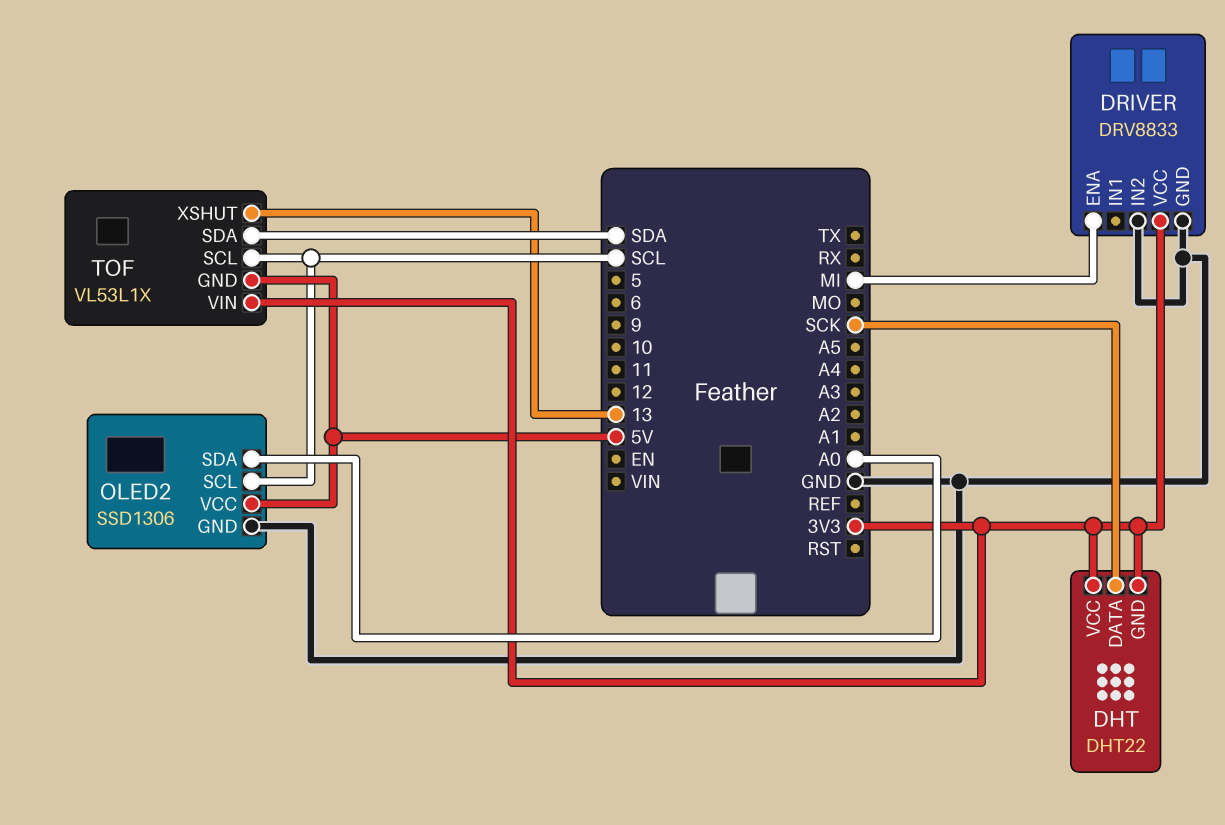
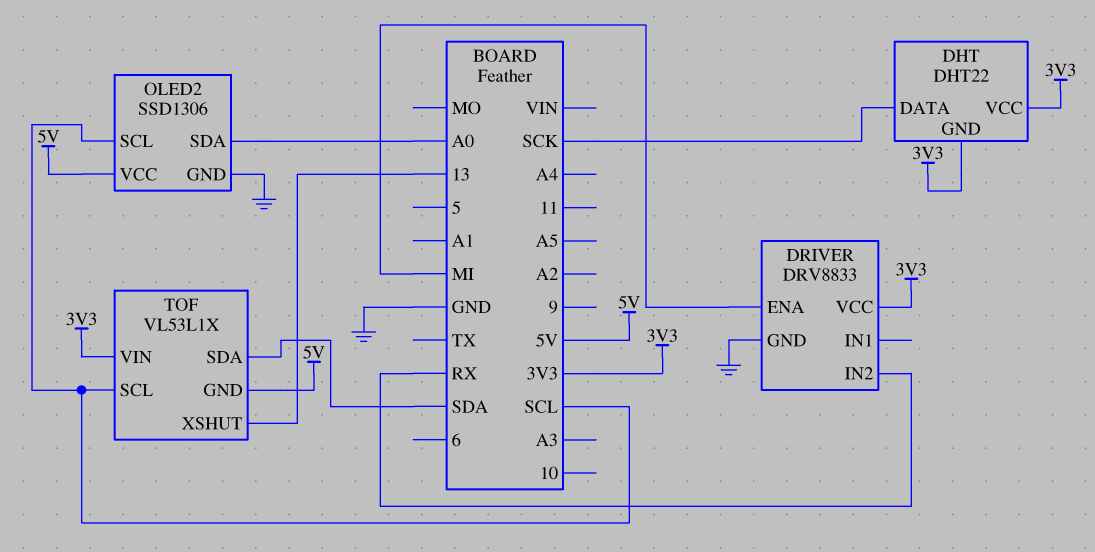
DRIVER pin IN2: GND -> RX

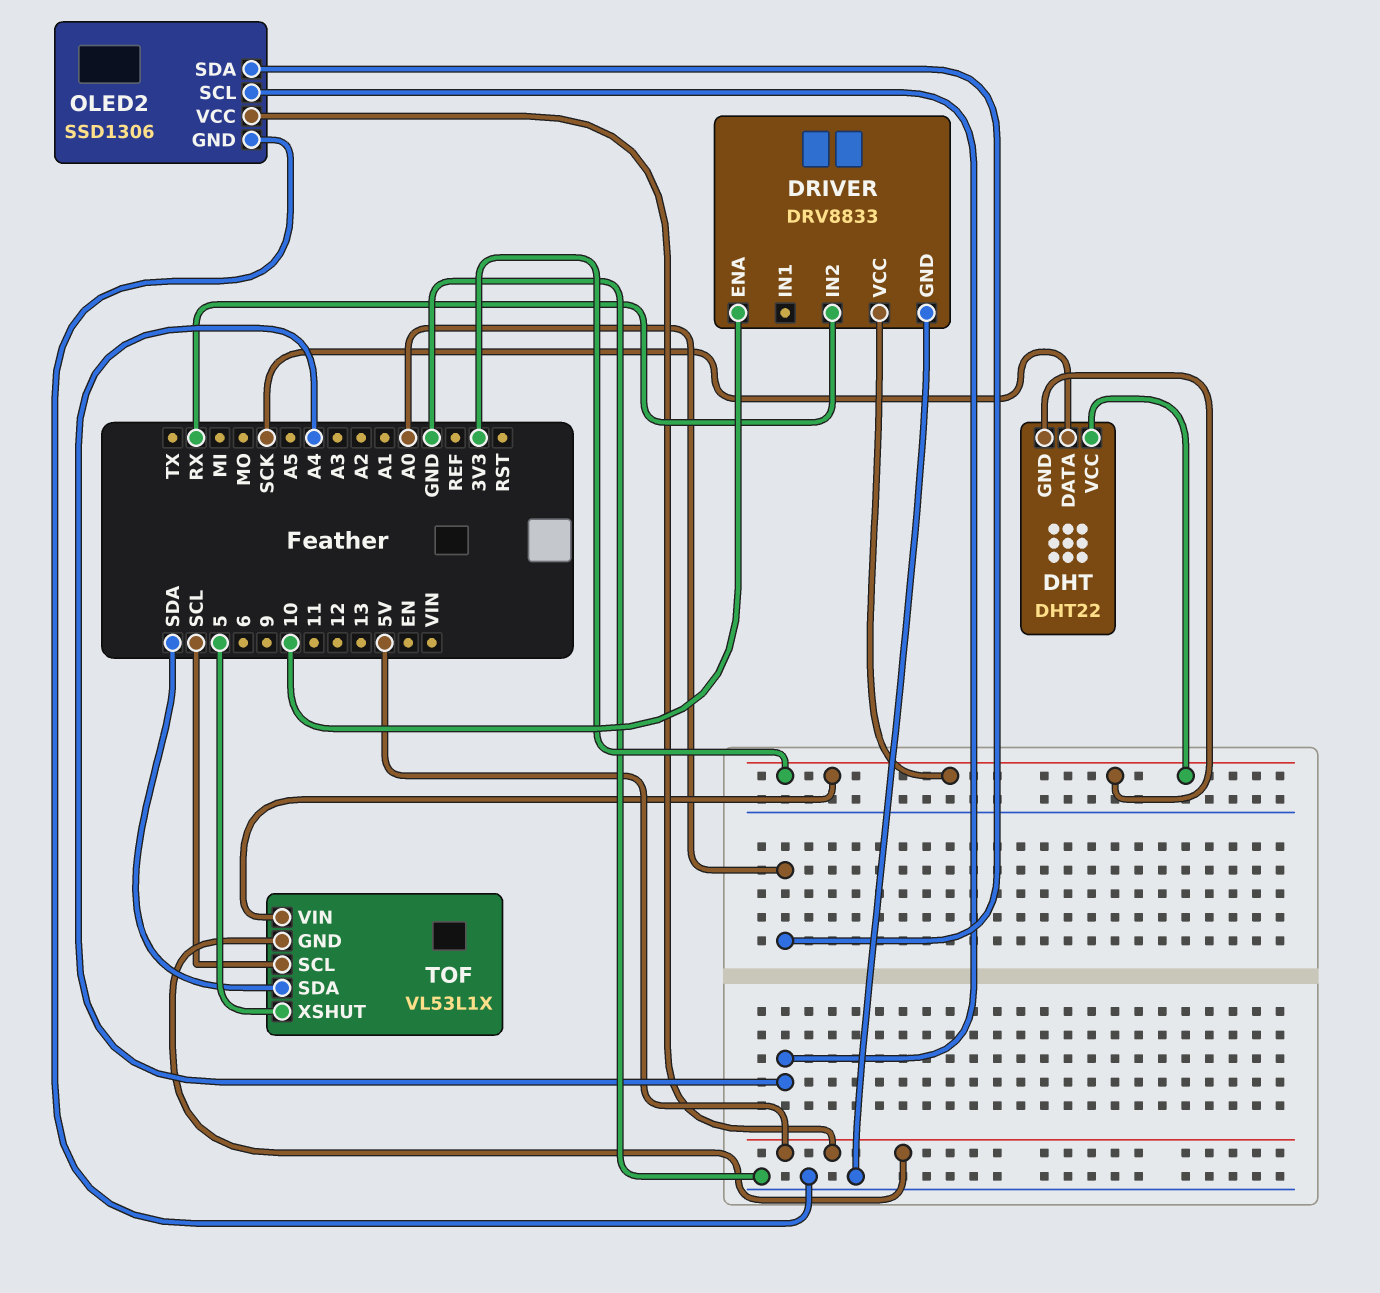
DRIVER pin ENA: MI -> 10
OLED2 pin SCL: SCL -> A4
TOF pin XSHUT: 13 -> 5

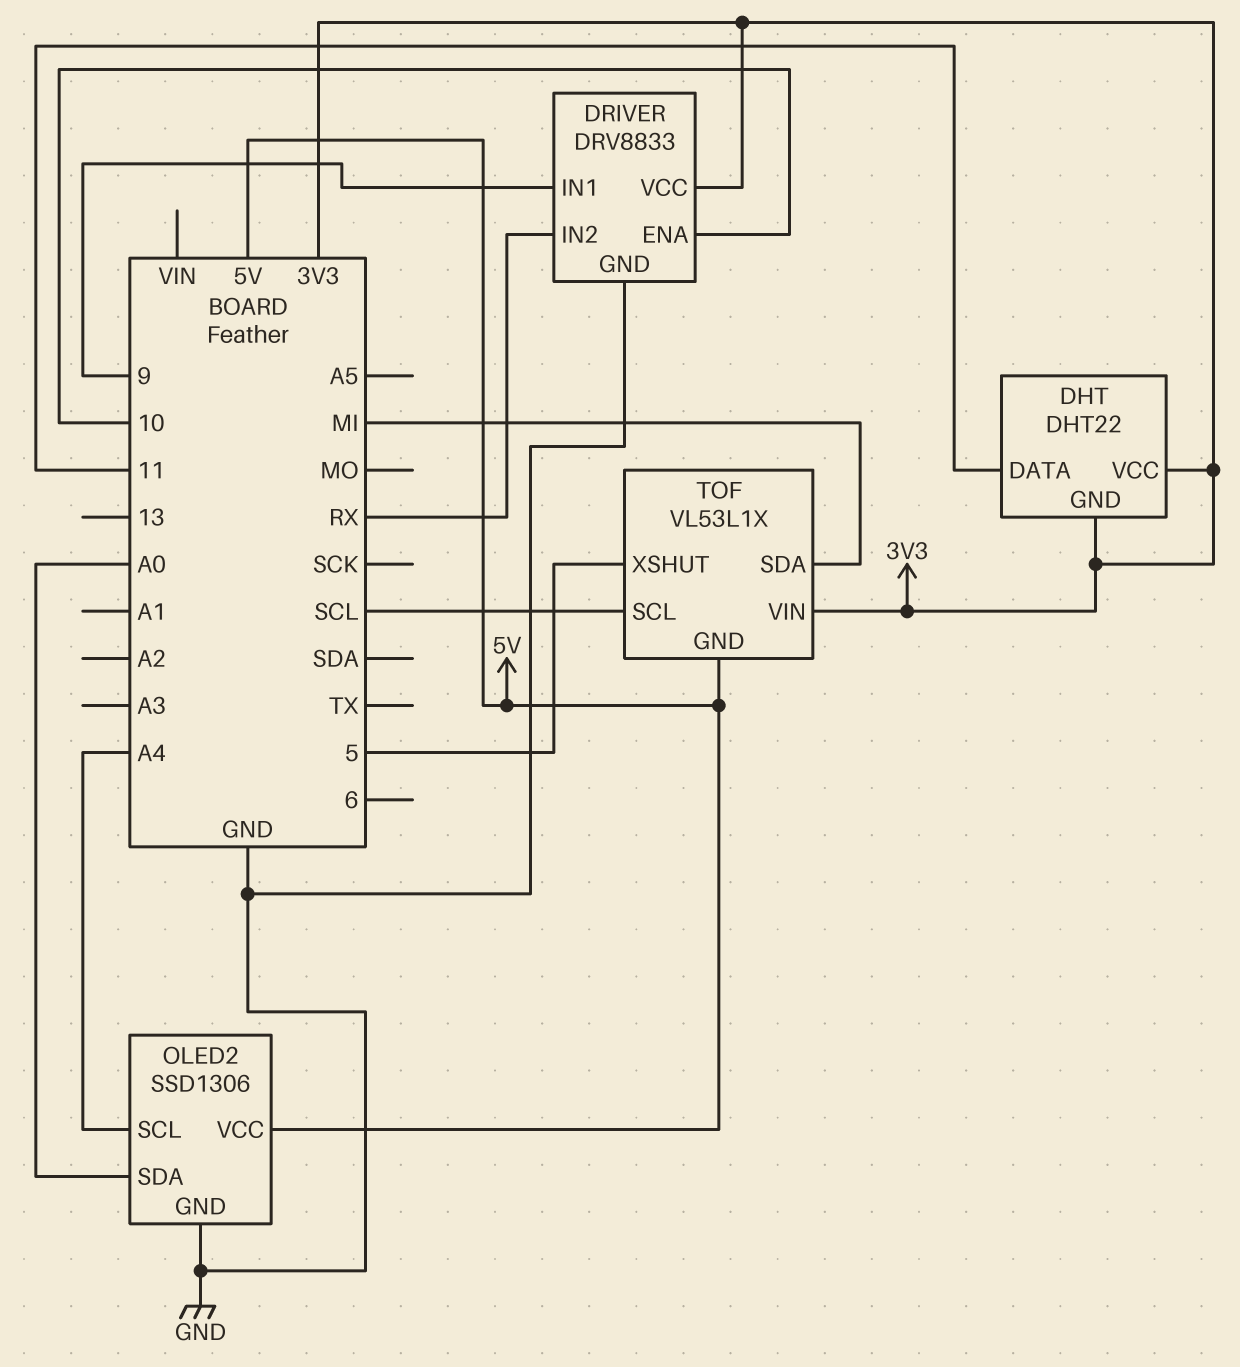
DHT pin DATA: SCK -> 11
DRIVER pin IN1: none -> 9
TOF pin SDA: SDA -> MI

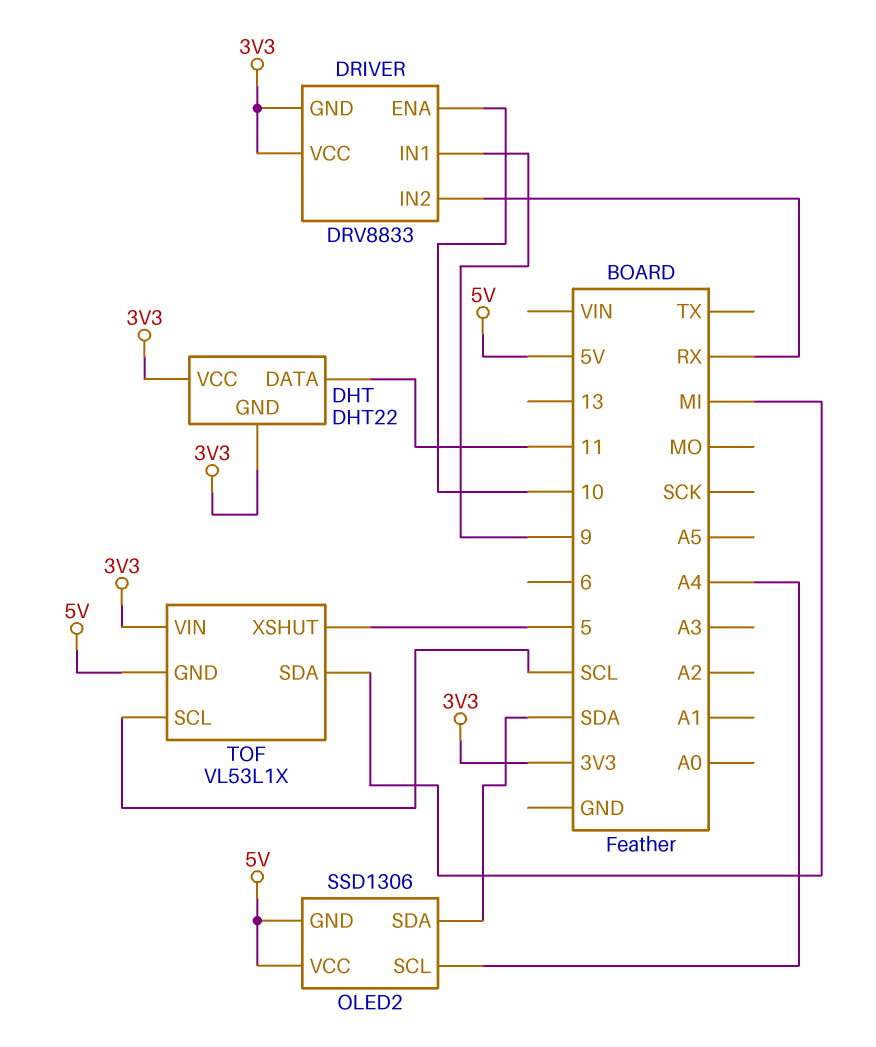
DRIVER pin GND: GND -> 3V3
OLED2 pin GND: GND -> 5V
OLED2 pin SDA: A0 -> SDA

